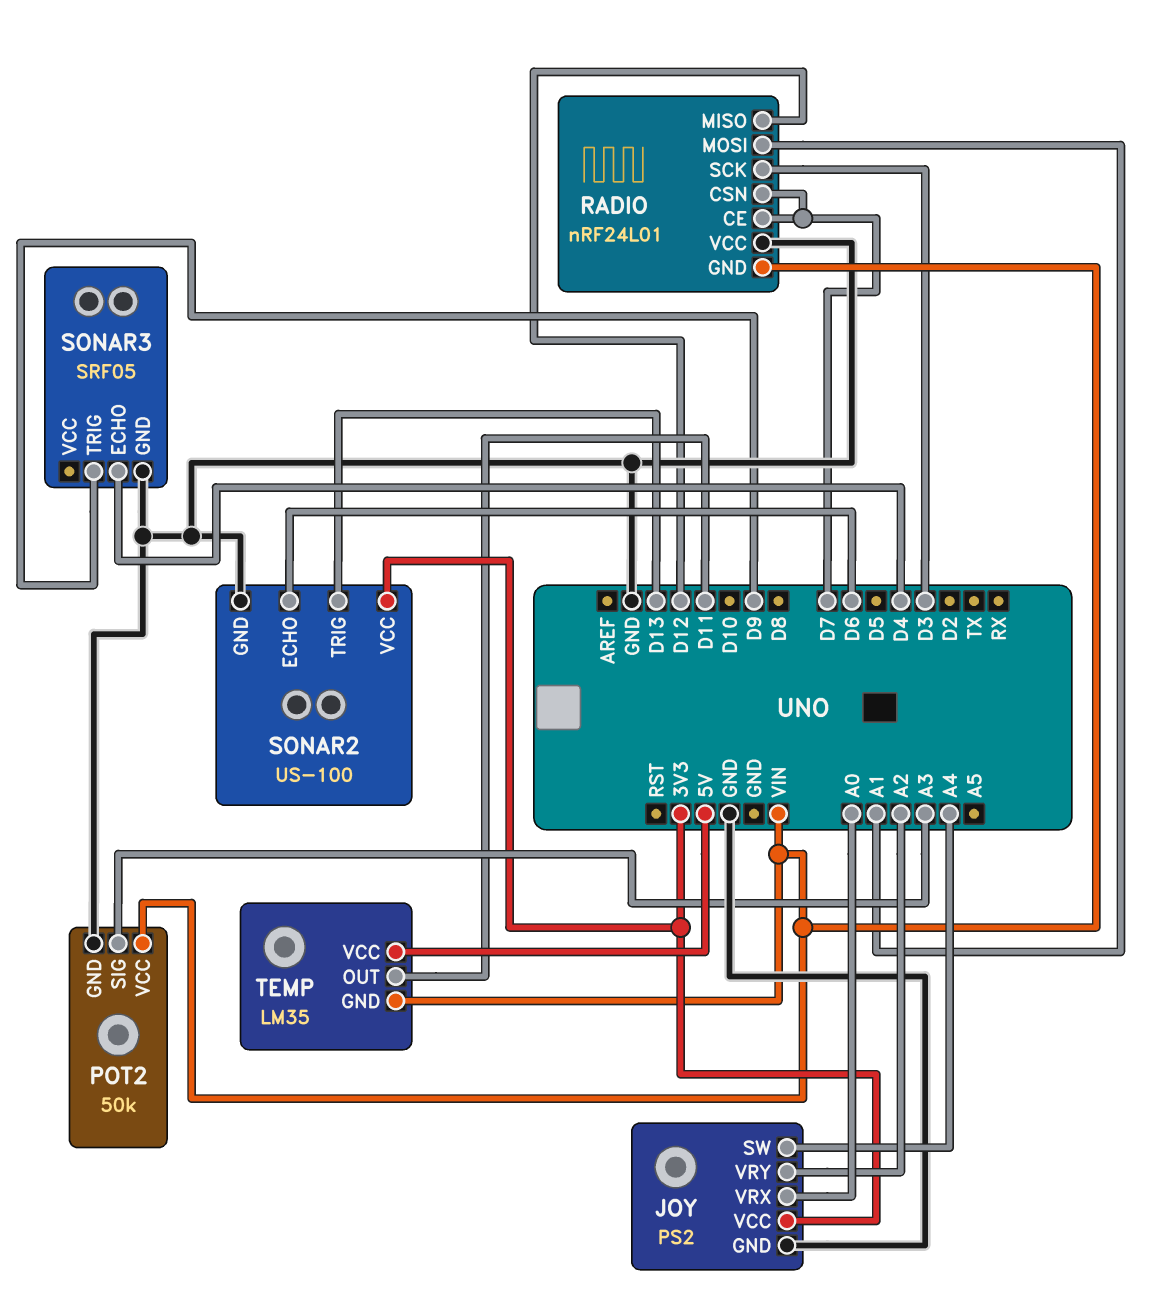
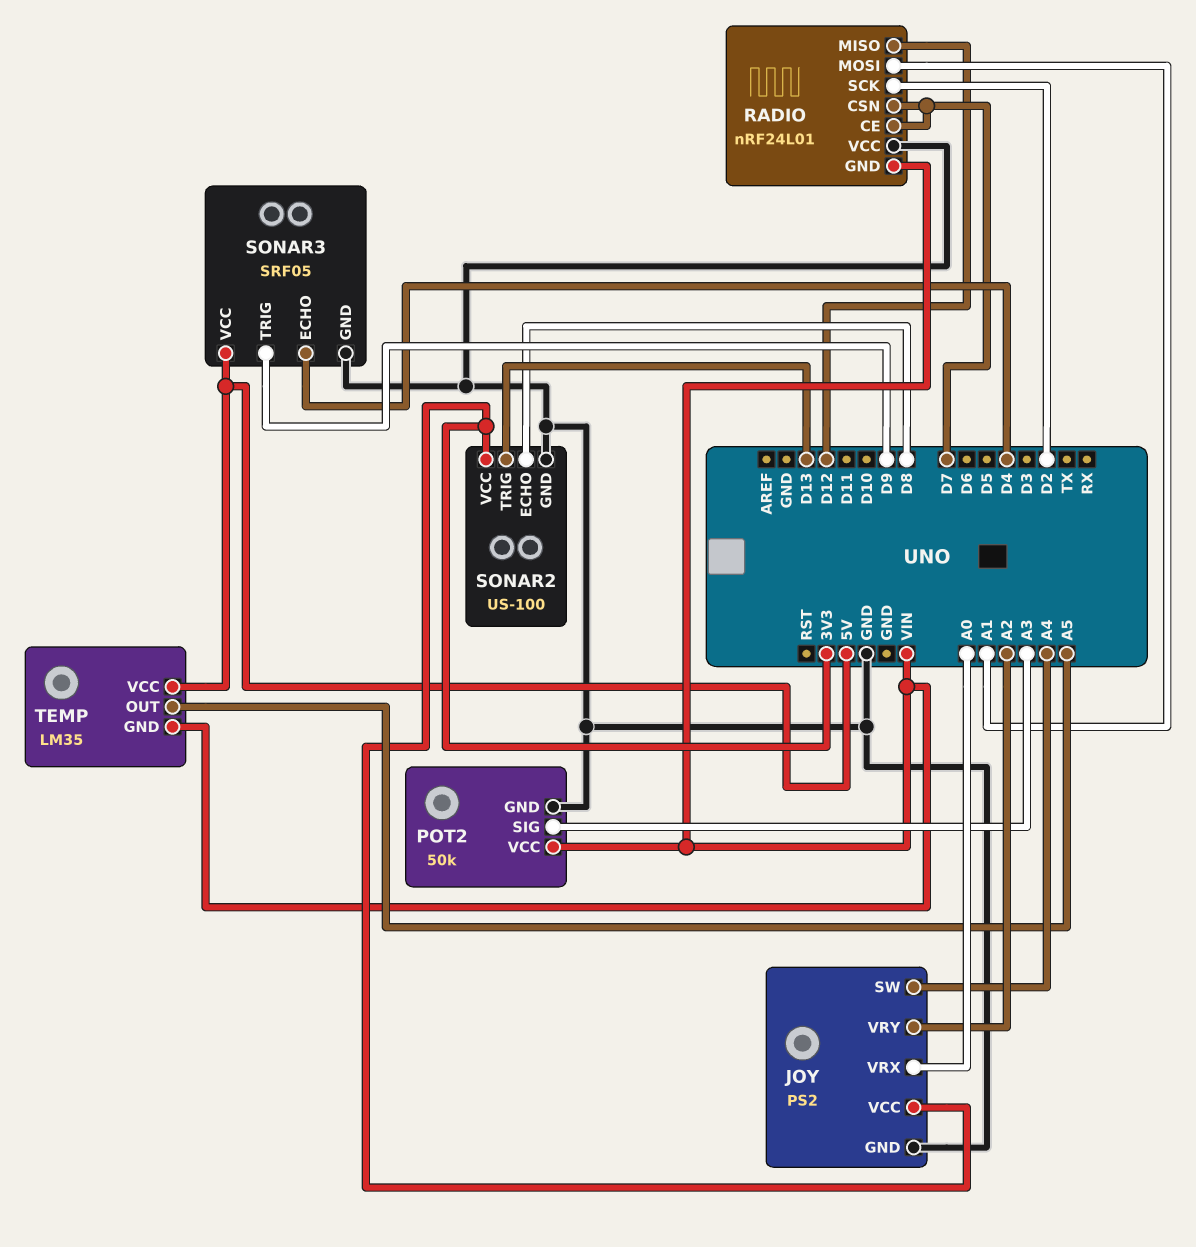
RADIO pin SCK: D3 -> D2
SONAR2 pin ECHO: D6 -> D8
SONAR3 pin VCC: none -> 5V
TEMP pin OUT: D11 -> A5

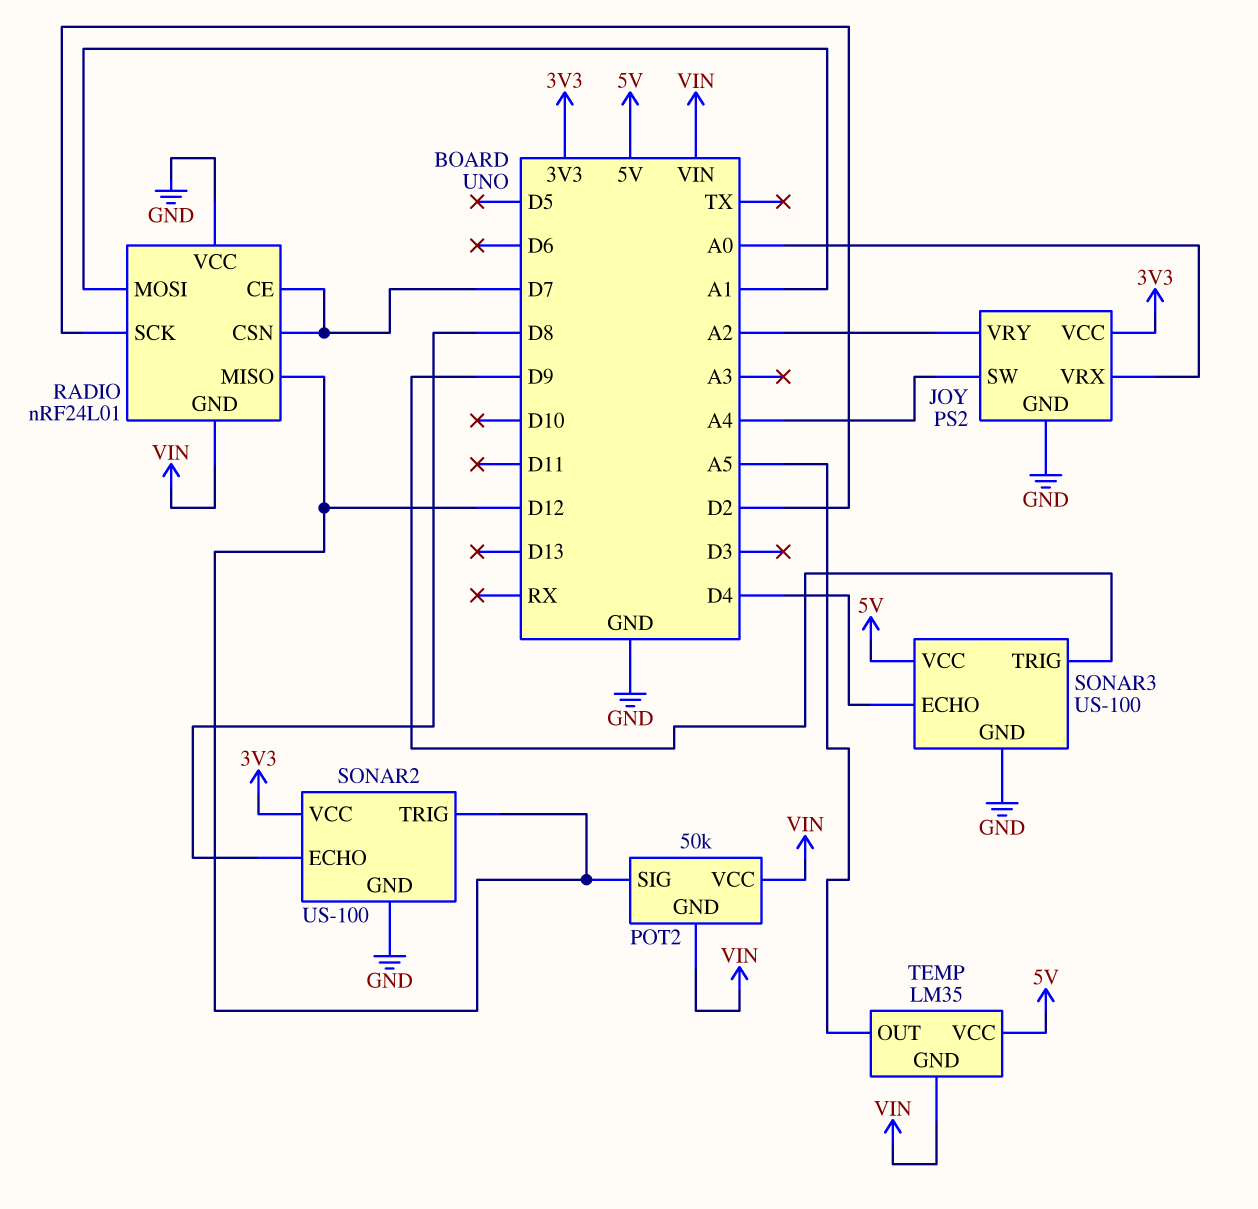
POT2 pin GND: GND -> VIN
POT2 pin SIG: A3 -> D12
SONAR2 pin TRIG: D13 -> D12
SONAR3: SRF05 -> US-100

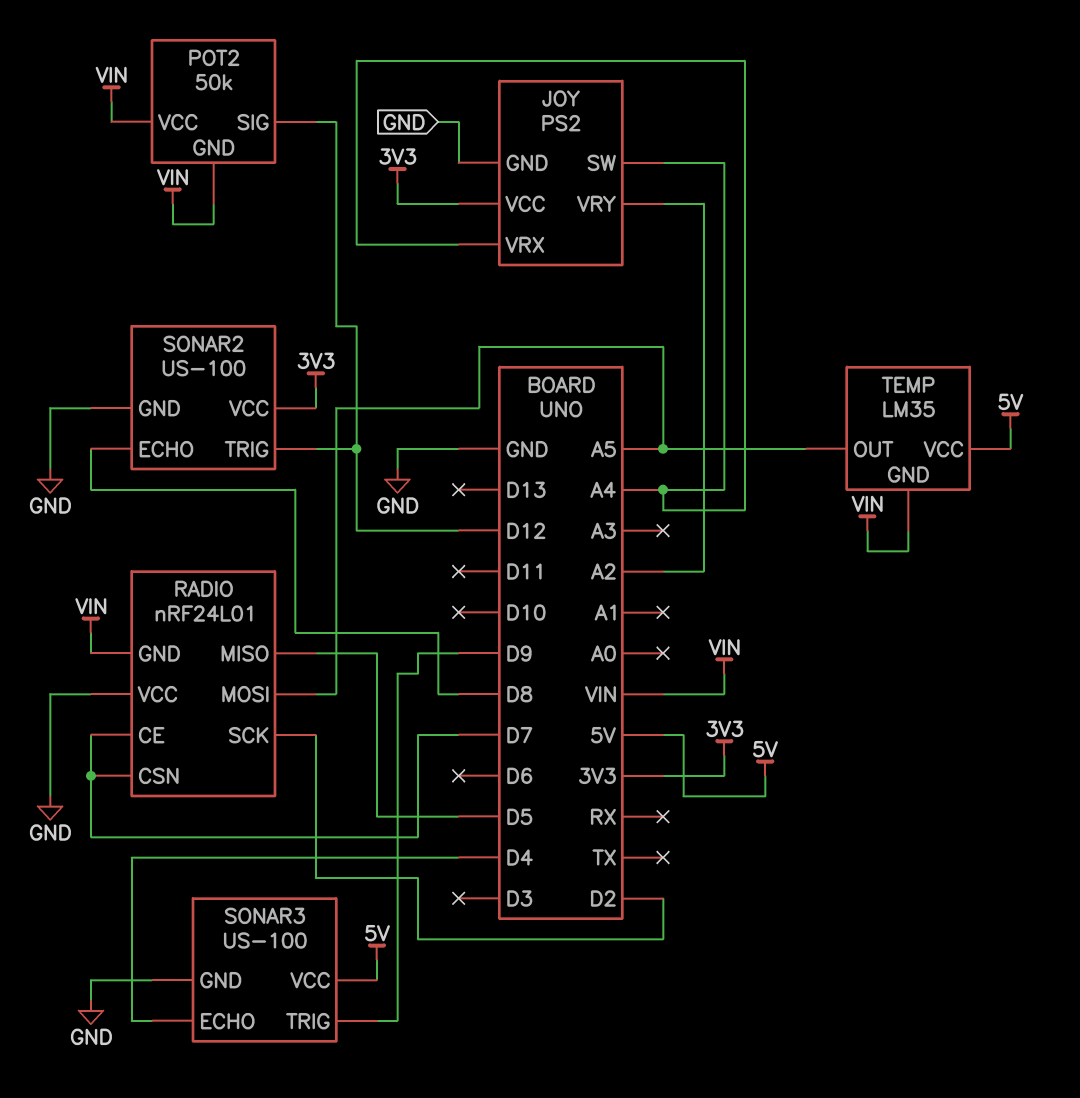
JOY pin VRX: A0 -> A4
RADIO pin MISO: D12 -> D5
RADIO pin MOSI: A1 -> A5

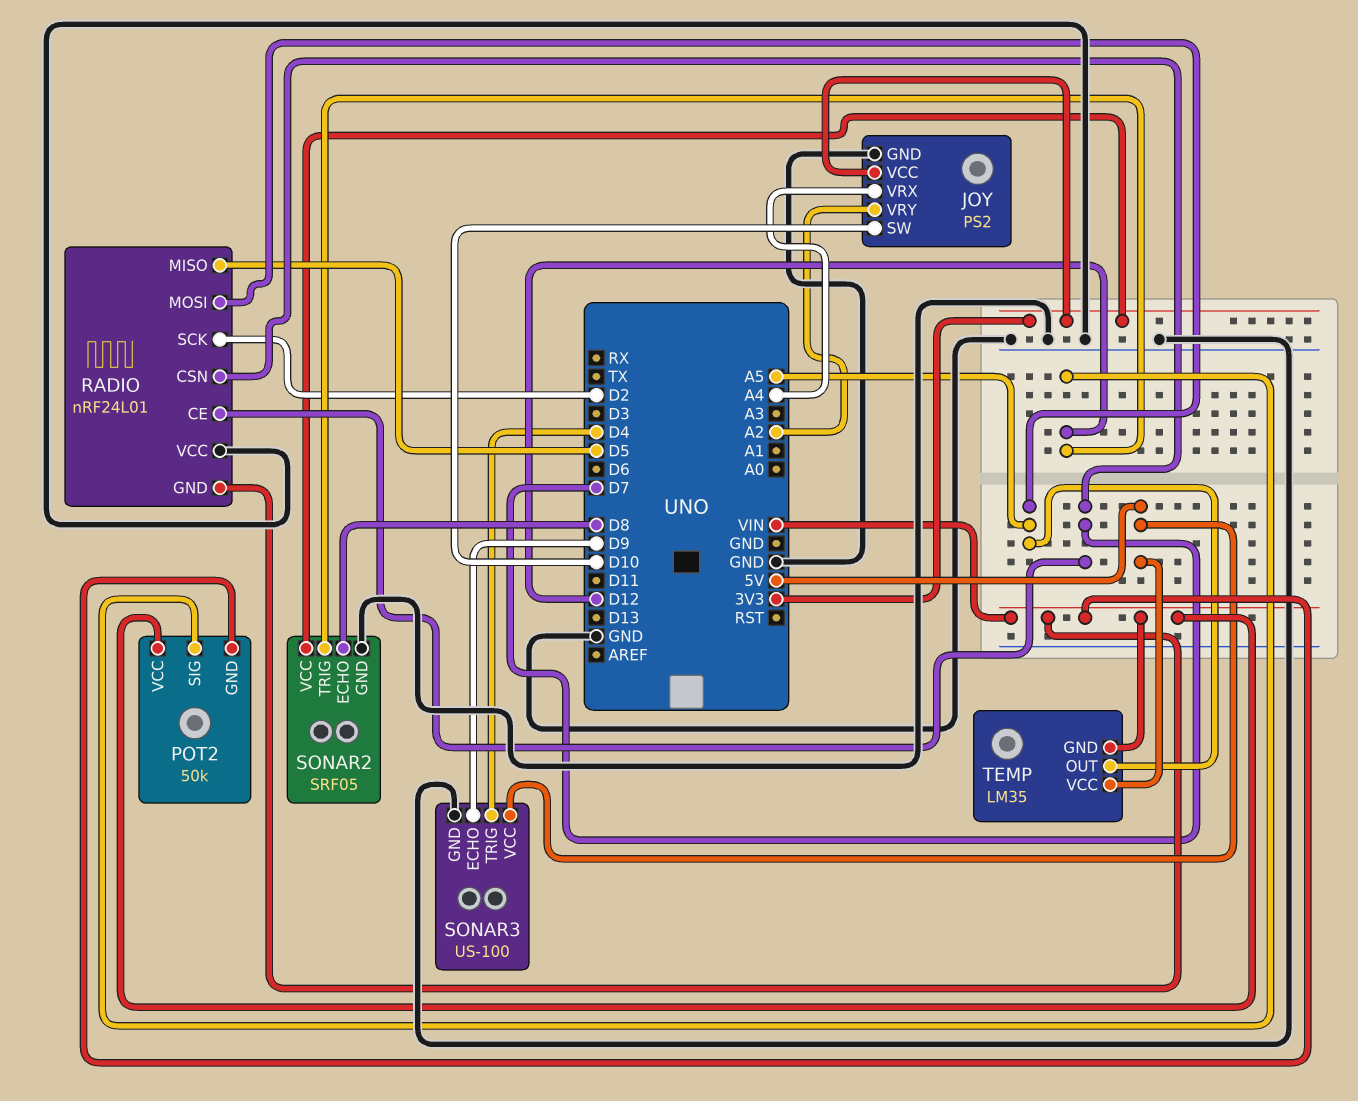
JOY pin SW: A4 -> D10
SONAR2: US-100 -> SRF05
SONAR3 pin ECHO: D4 -> D9
SONAR3 pin TRIG: D9 -> D4

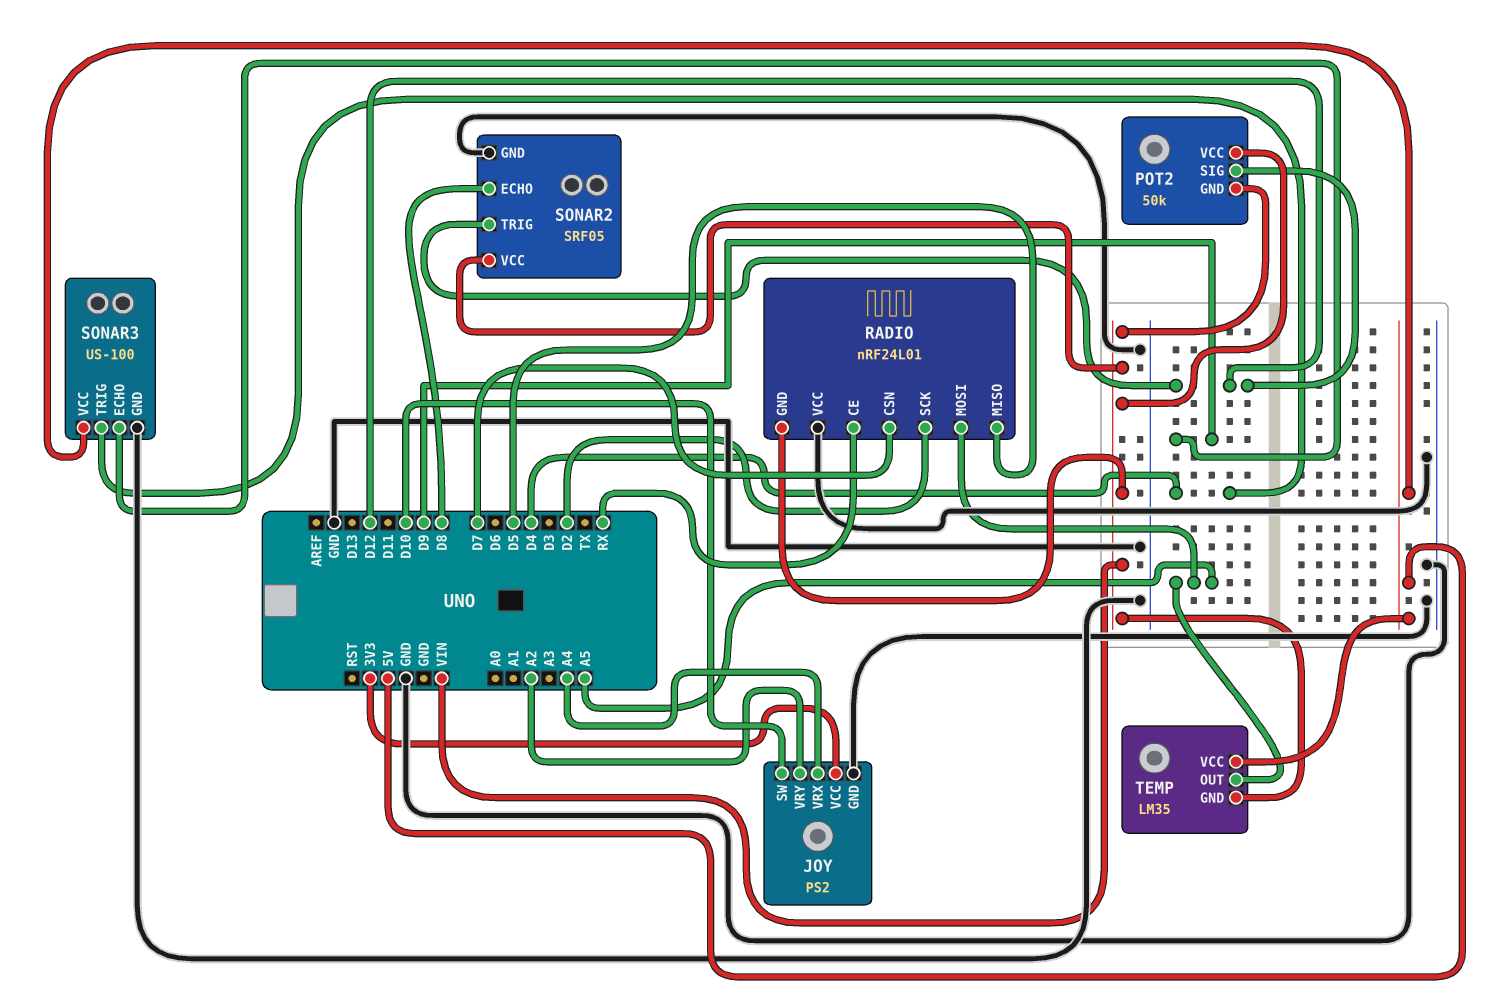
RADIO pin CE: D7 -> RX
SONAR2 pin VCC: 3V3 -> VIN

